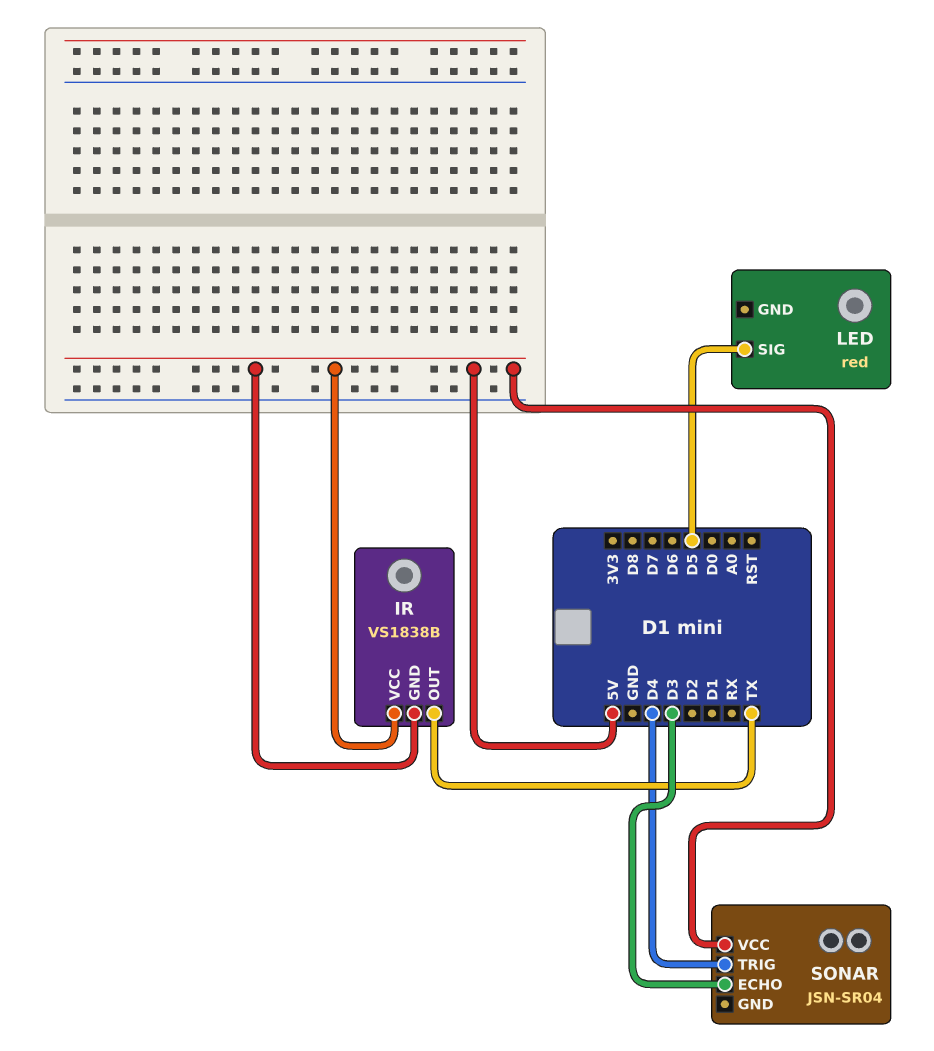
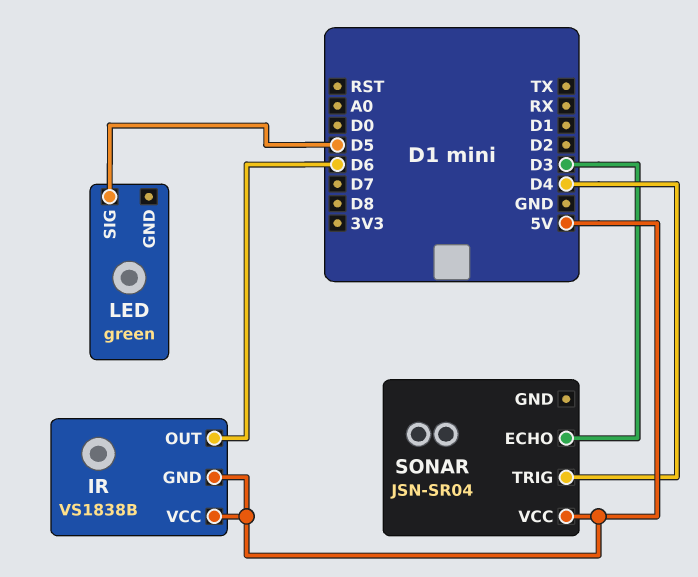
IR pin OUT: TX -> D6
LED: red -> green

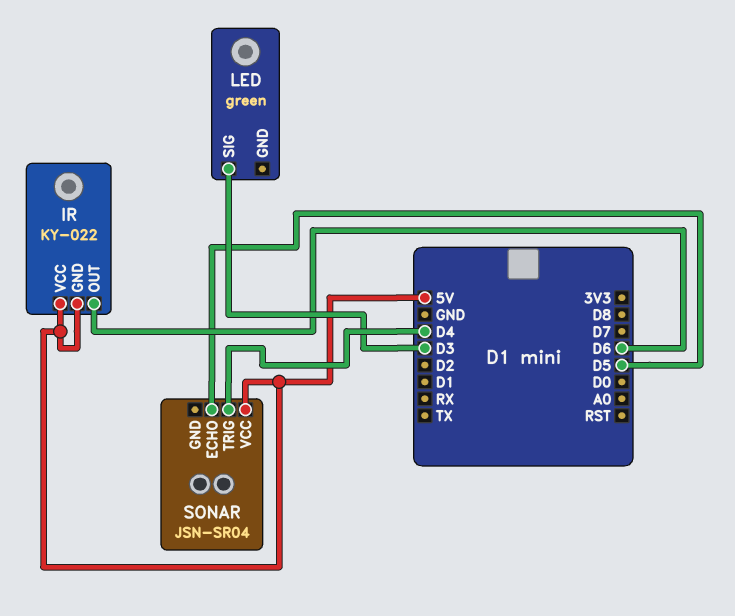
IR: VS1838B -> KY-022
LED pin SIG: D5 -> D3
SONAR pin ECHO: D3 -> D5

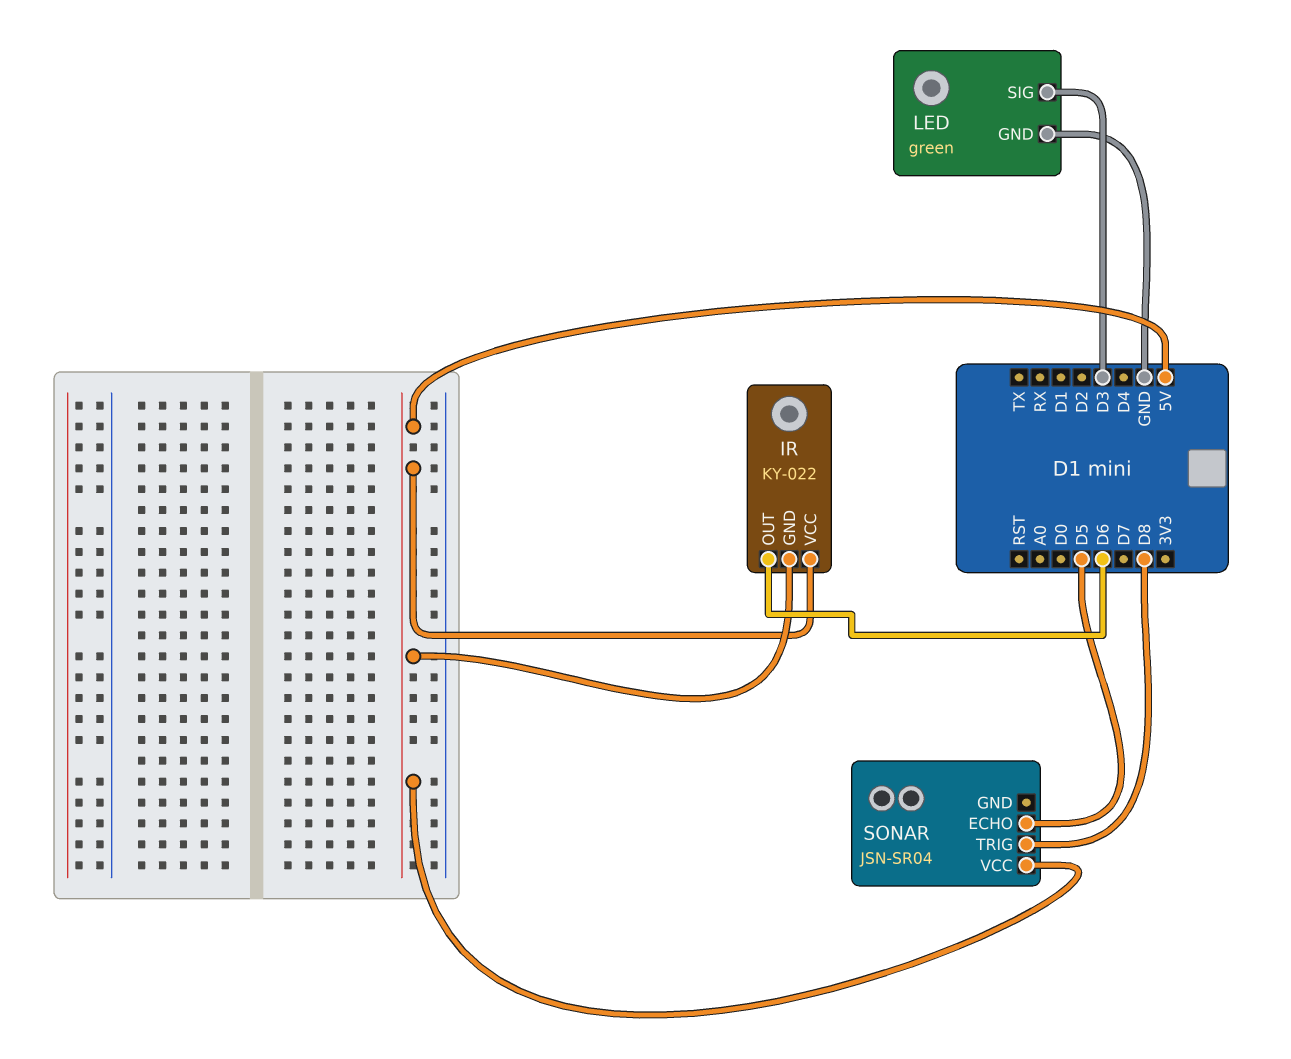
LED pin GND: none -> GND
SONAR pin TRIG: D4 -> D8

